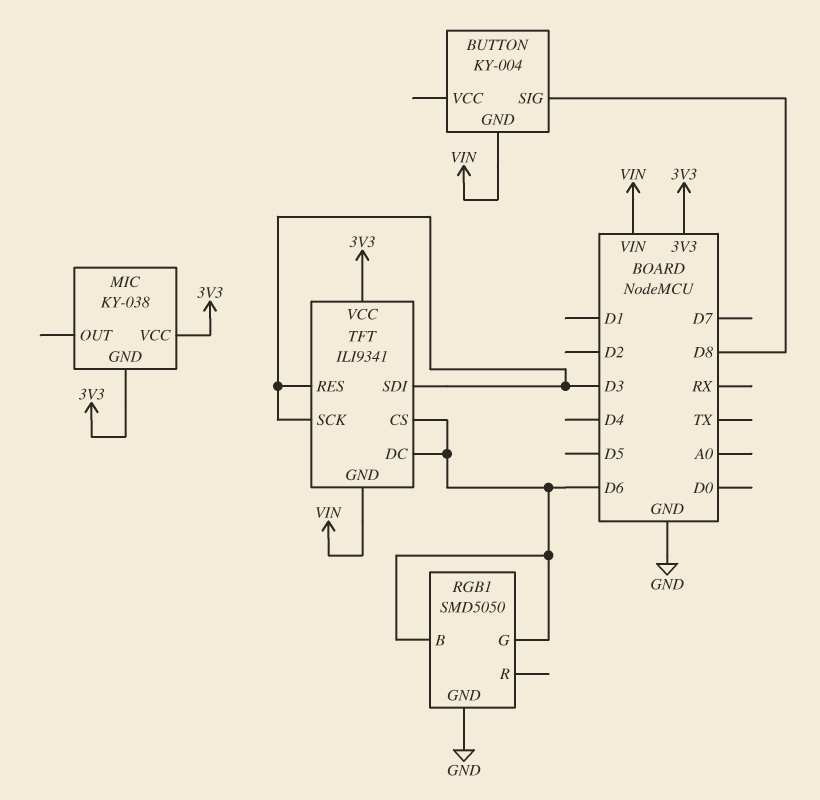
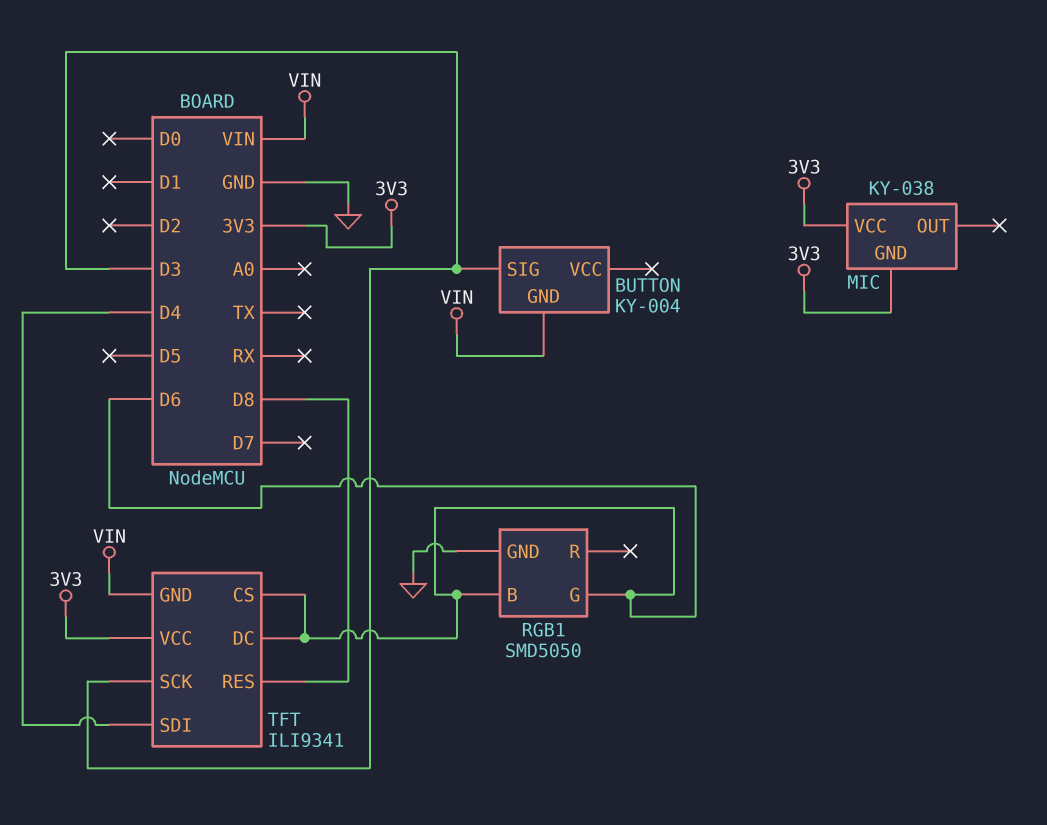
BUTTON pin SIG: D8 -> D3
TFT pin RES: D3 -> D8
TFT pin SDI: D3 -> D4

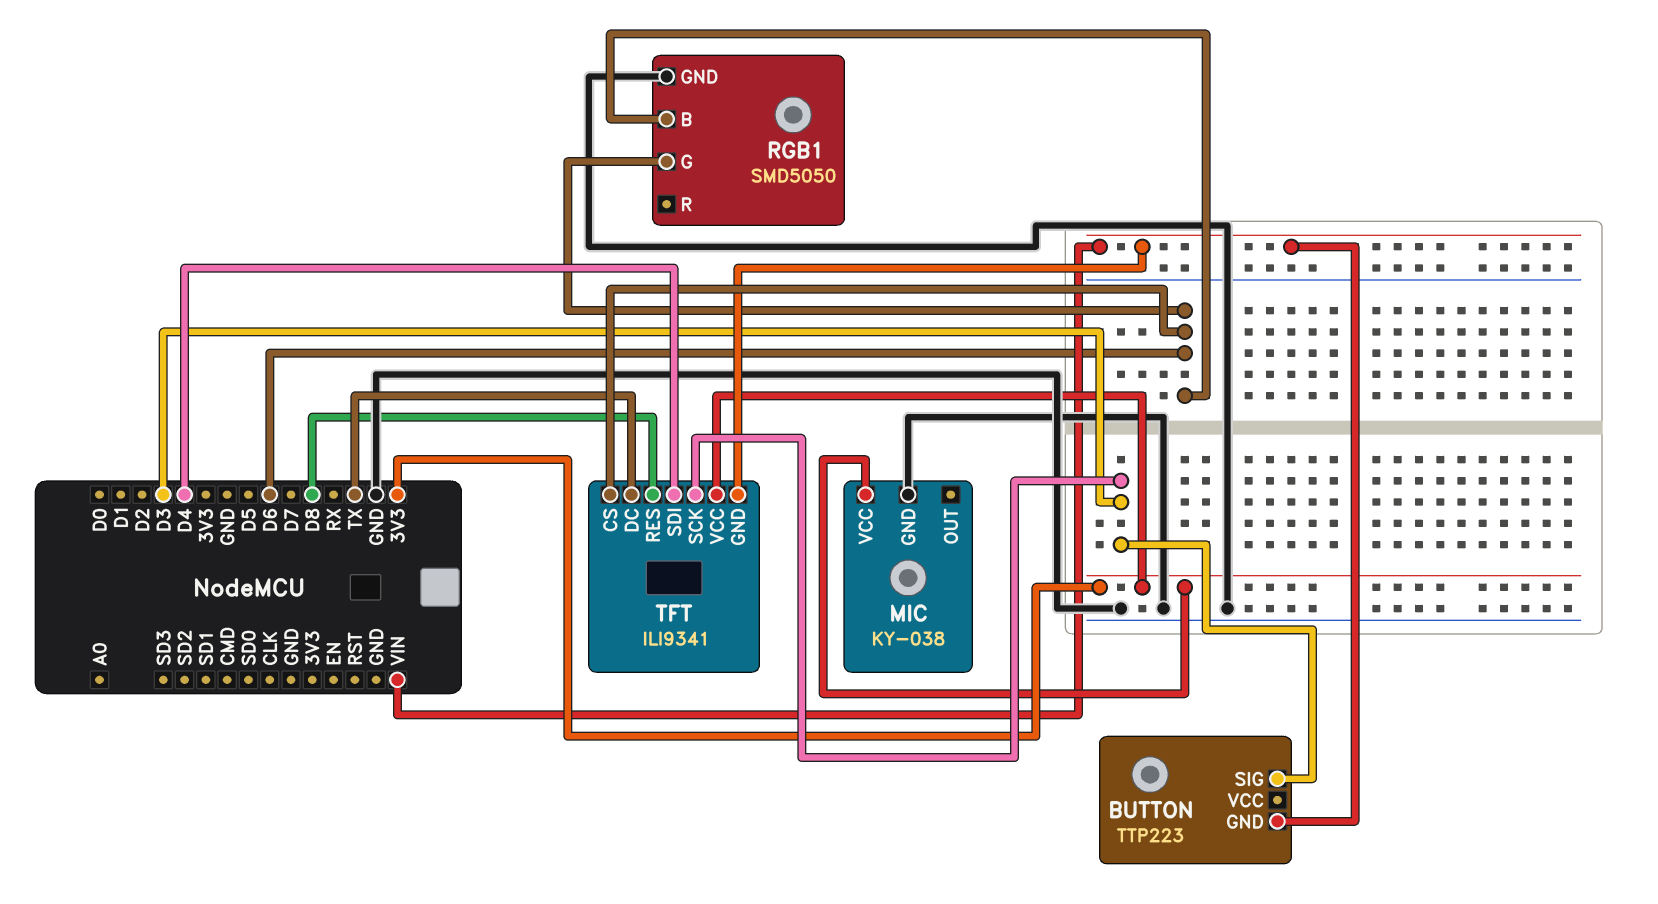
BUTTON: KY-004 -> TTP223
MIC pin GND: 3V3 -> GND
TFT pin DC: D6 -> TX

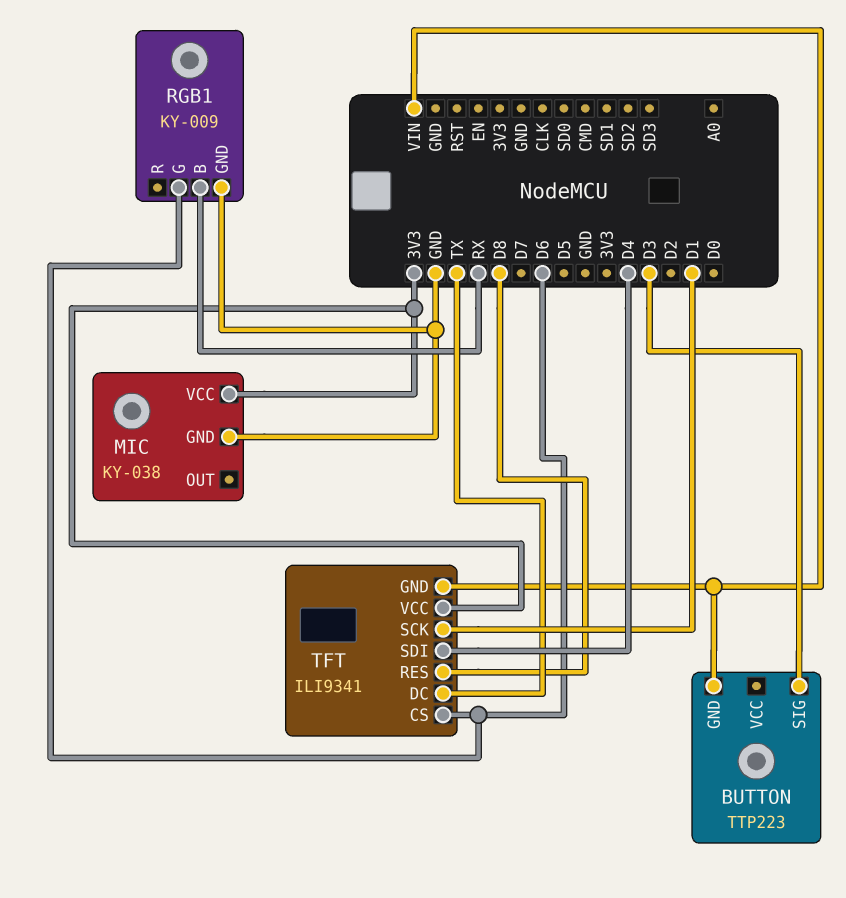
RGB1: SMD5050 -> KY-009
RGB1 pin B: D6 -> RX
TFT pin SCK: D3 -> D1

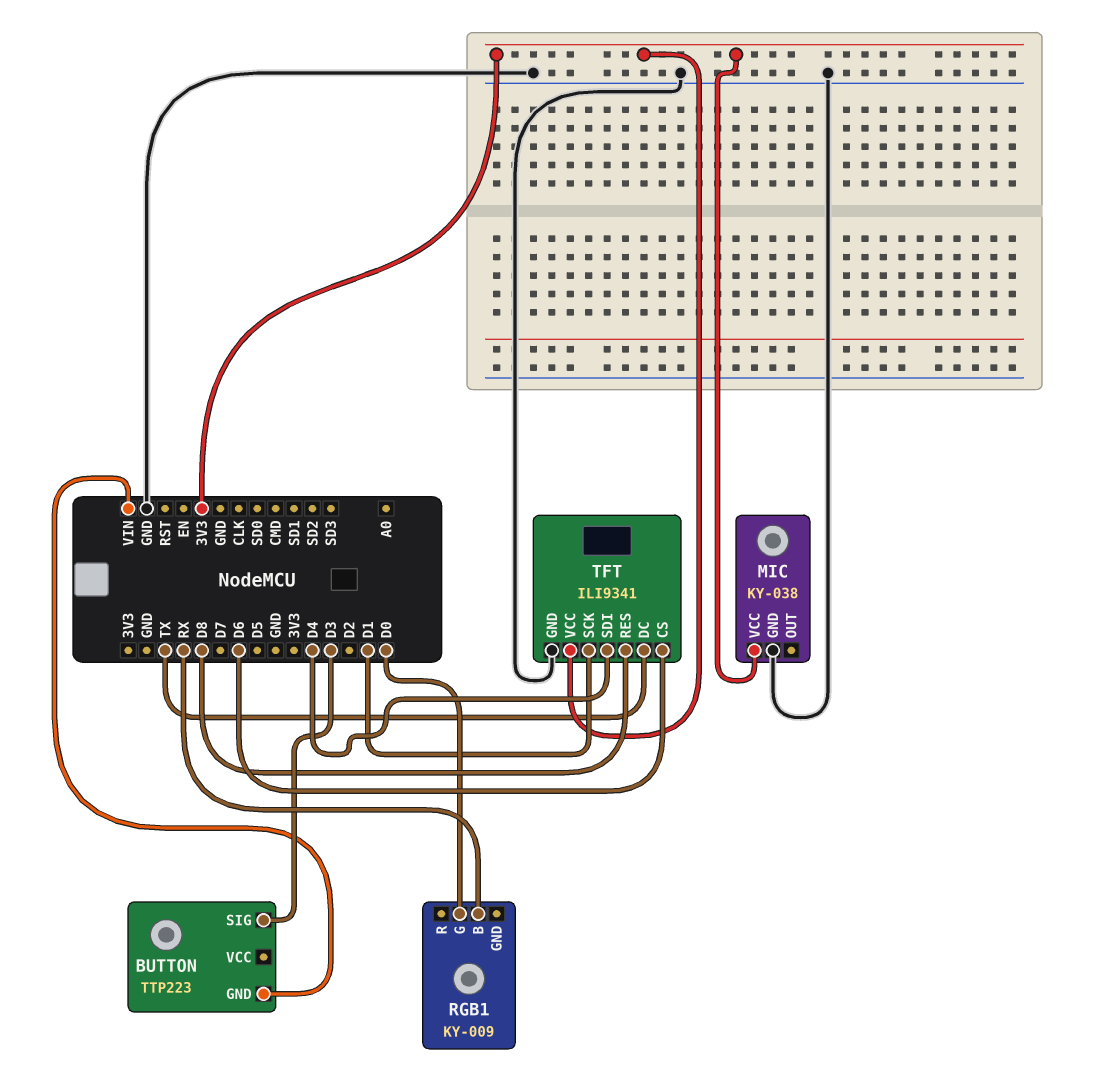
RGB1 pin G: D6 -> D0
RGB1 pin GND: GND -> none
TFT pin GND: VIN -> GND

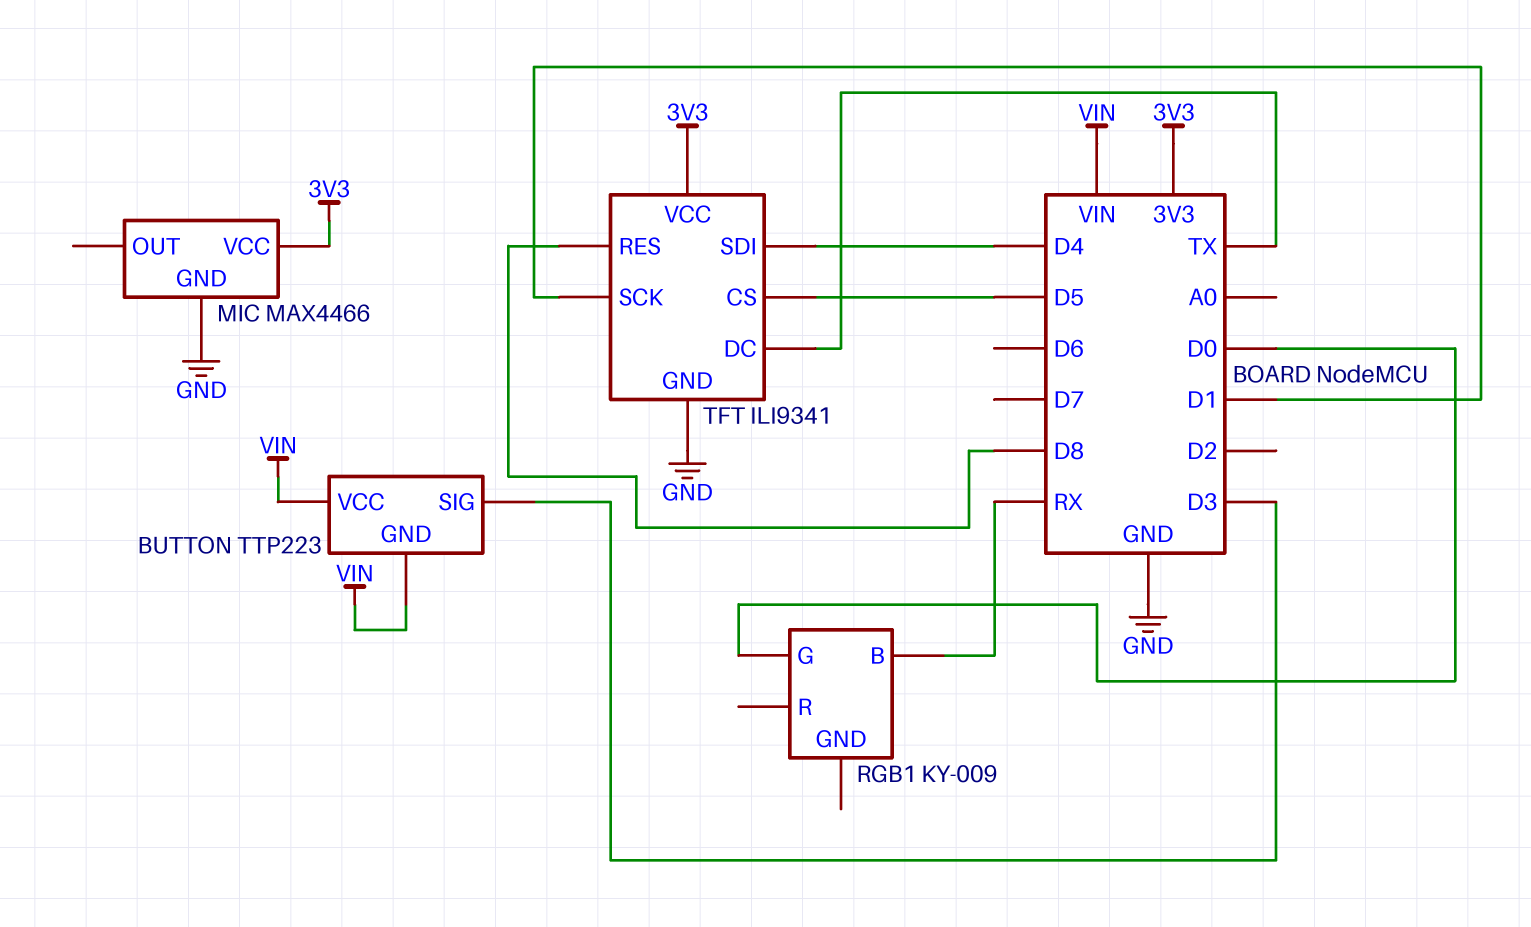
BUTTON pin VCC: none -> VIN
MIC: KY-038 -> MAX4466
TFT pin CS: D6 -> D5

